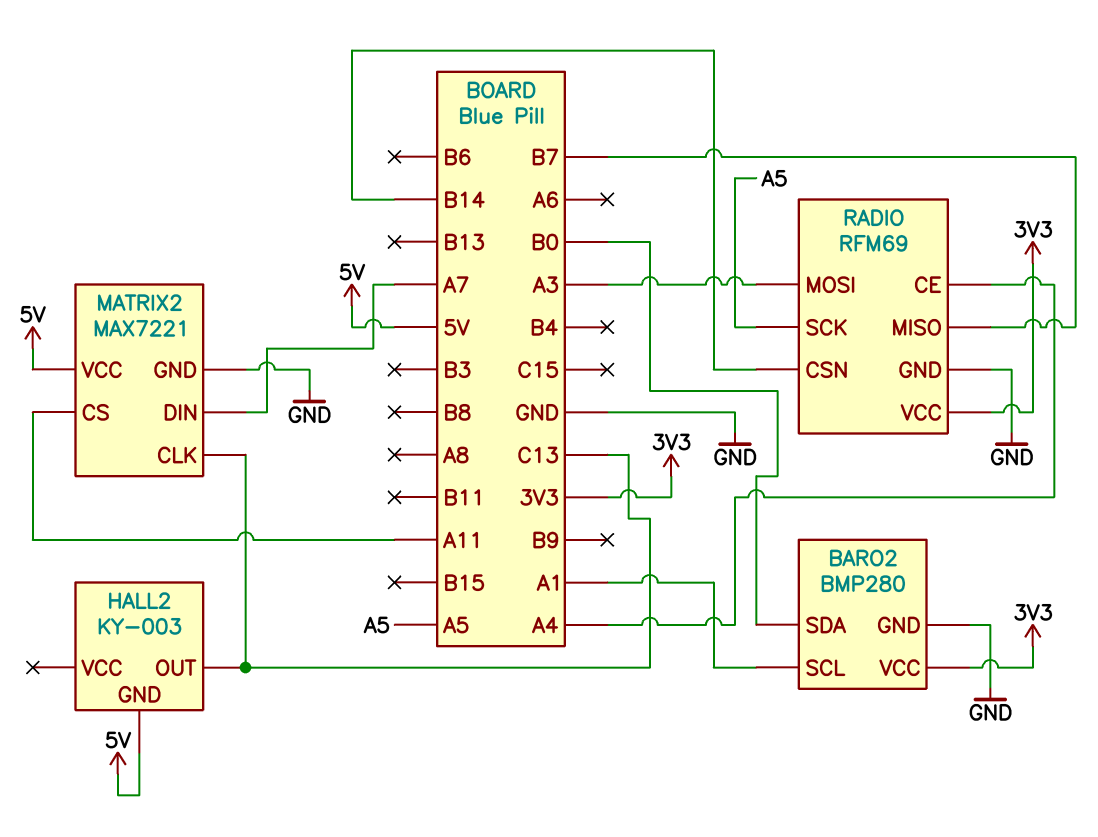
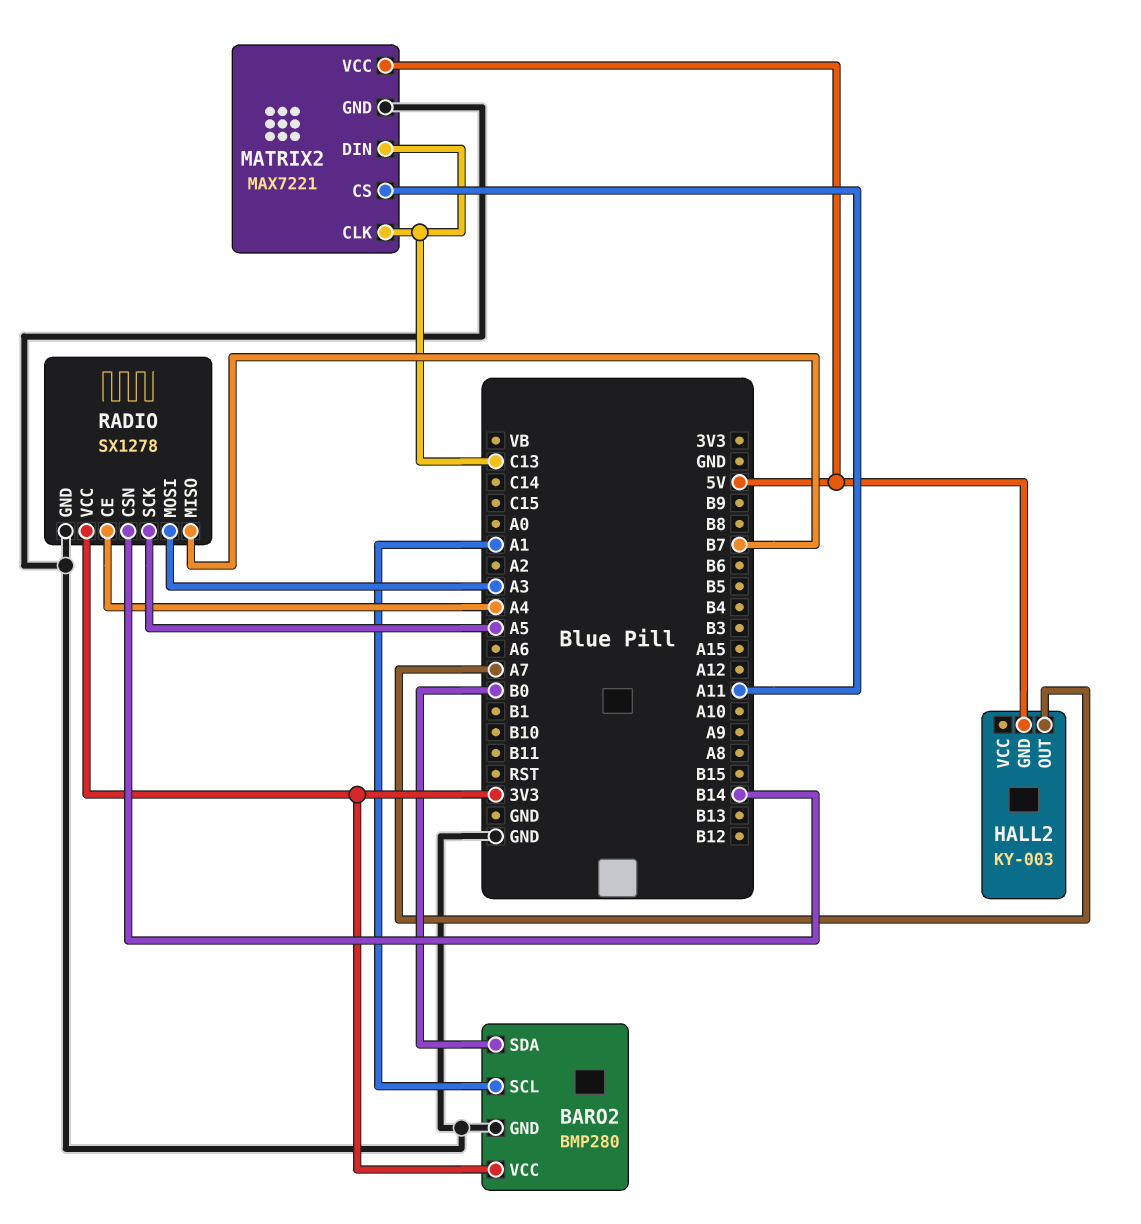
HALL2 pin OUT: C13 -> A7
MATRIX2 pin DIN: A7 -> C13
RADIO: RFM69 -> SX1278

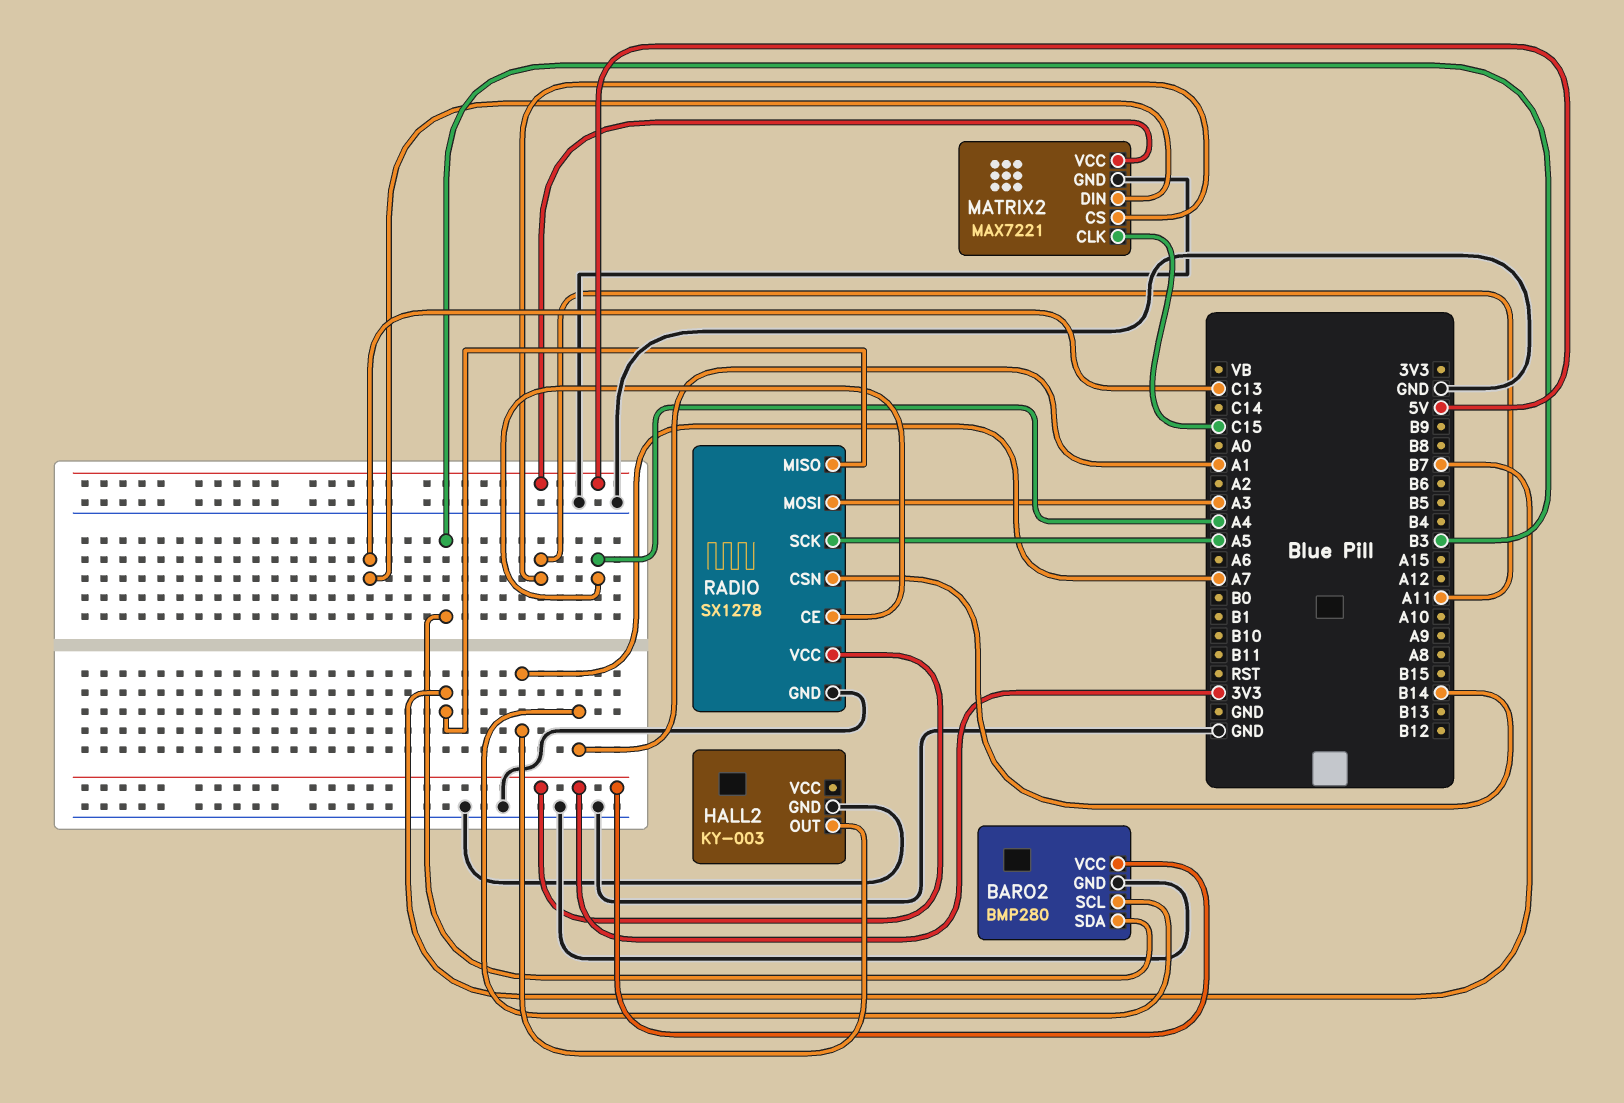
BARO2 pin SDA: B0 -> B3
HALL2 pin GND: 5V -> GND
MATRIX2 pin CLK: C13 -> C15

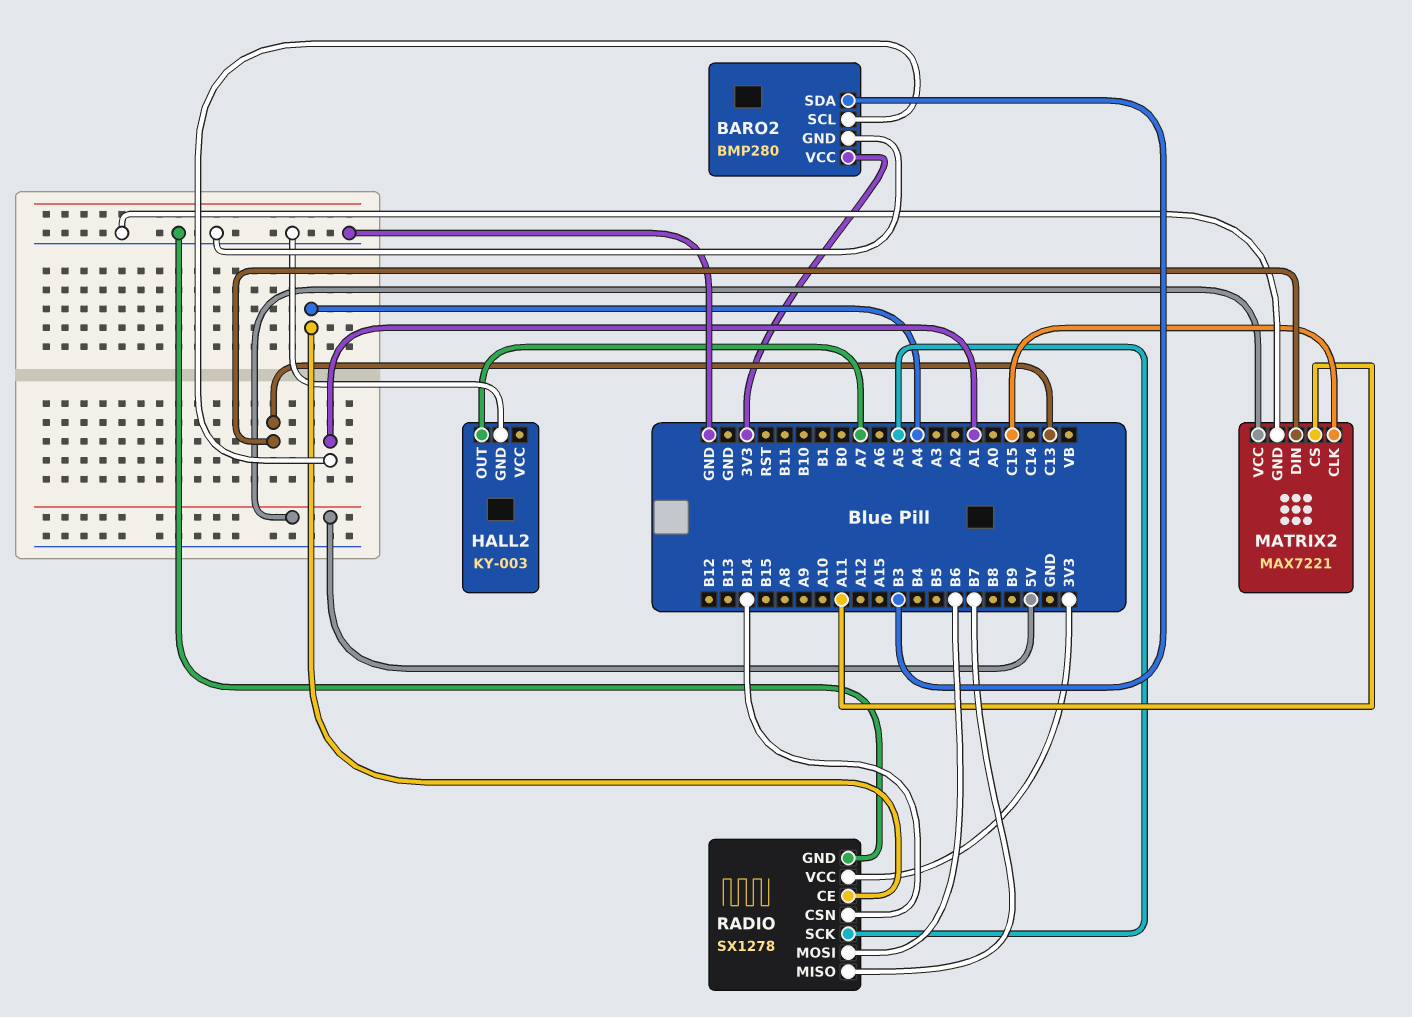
RADIO pin MOSI: A3 -> B6

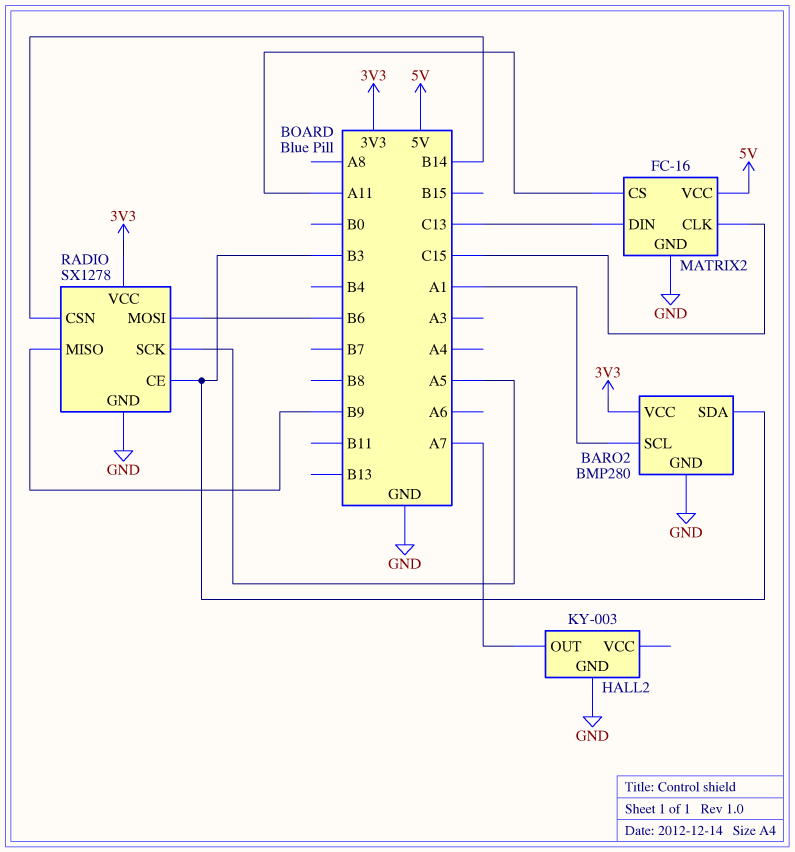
MATRIX2: MAX7221 -> FC-16
RADIO pin CE: A4 -> B3
RADIO pin MISO: B7 -> B9

